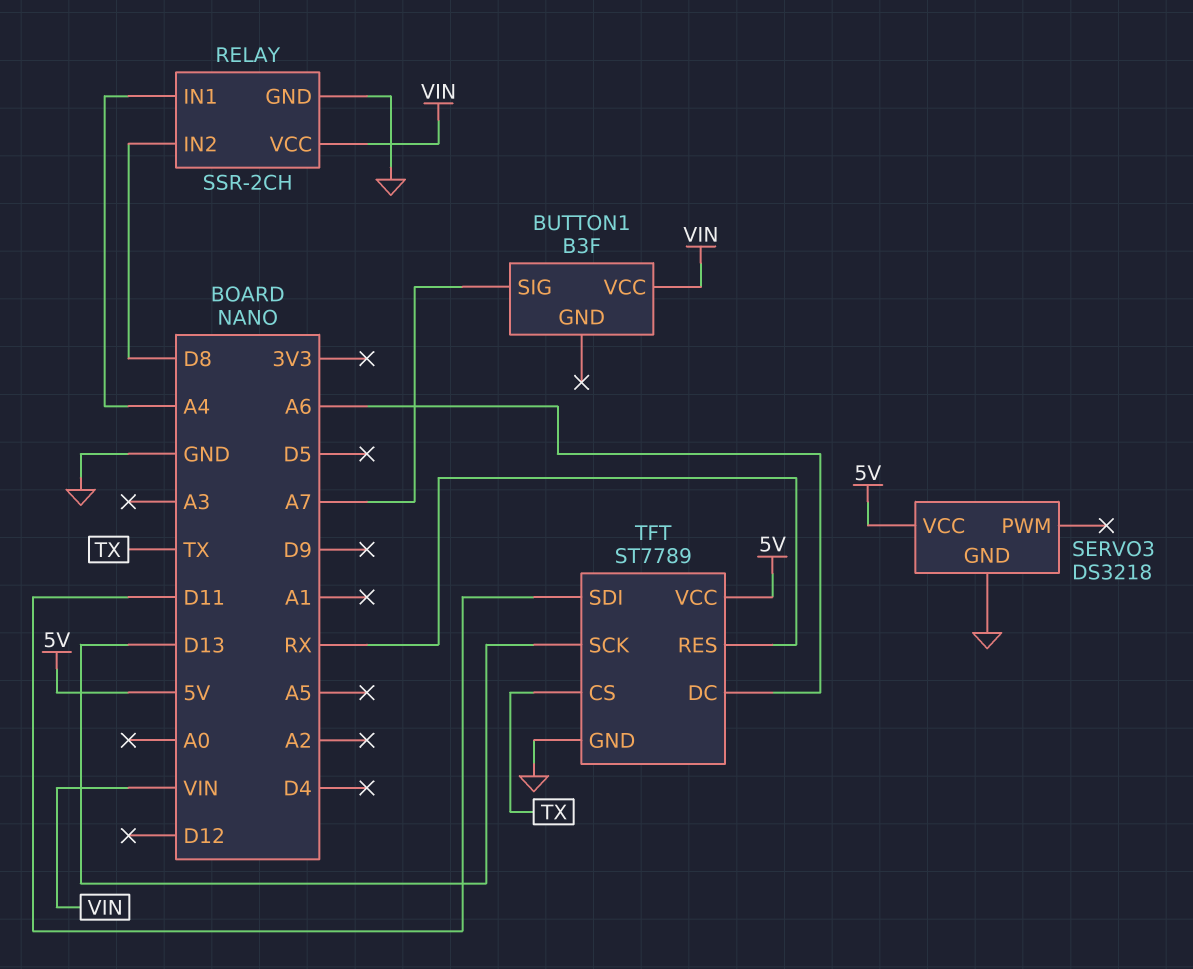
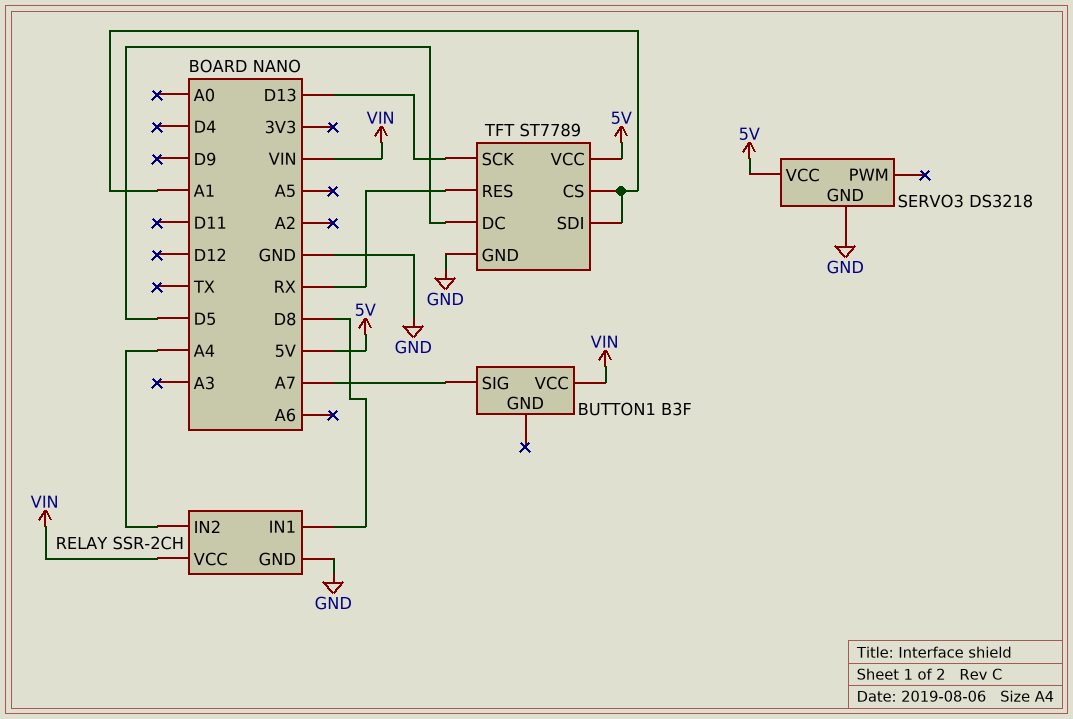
RELAY pin IN1: A4 -> D8
RELAY pin IN2: D8 -> A4
TFT pin CS: TX -> A1
TFT pin DC: A6 -> D5
TFT pin SDI: D11 -> A1

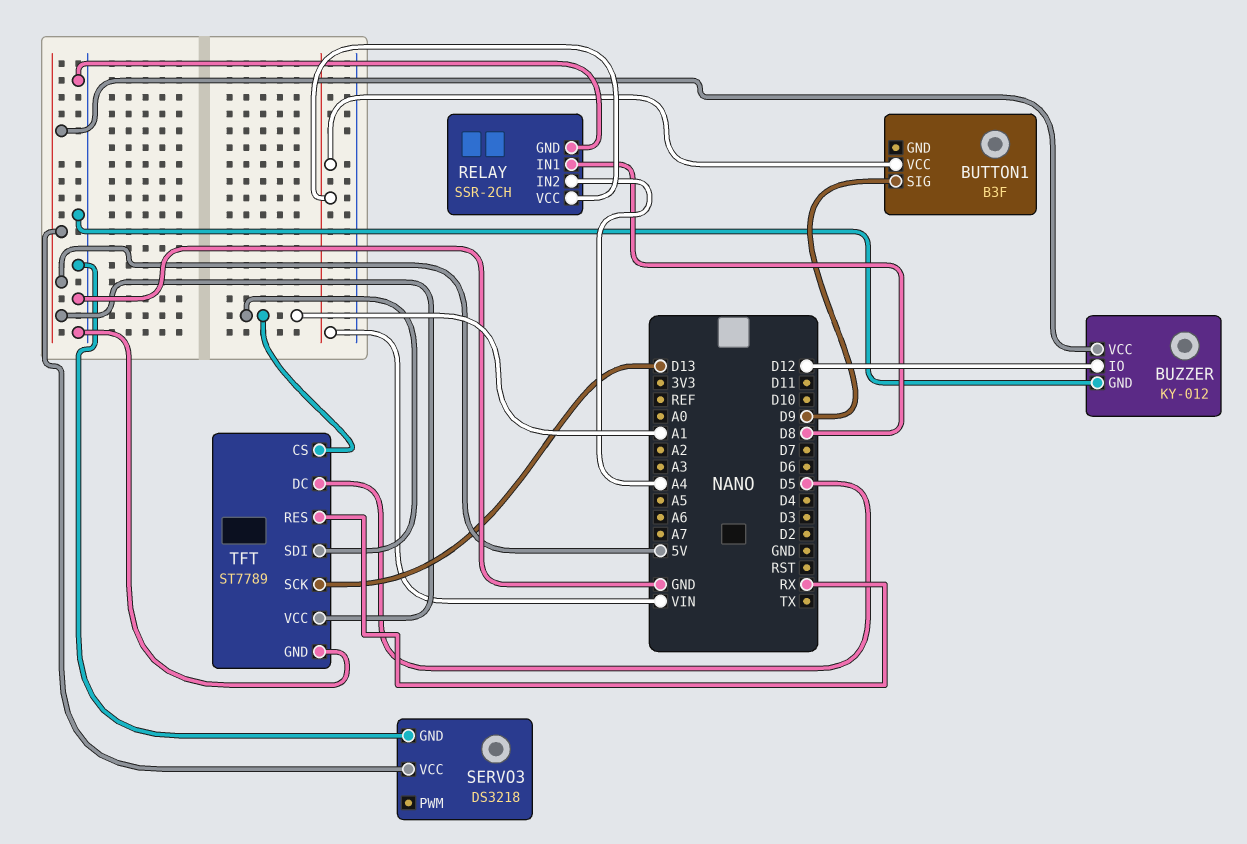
BUTTON1 pin SIG: A7 -> D9
BUZZER: none -> KY-012
BUZZER pin GND: none -> GND
BUZZER pin IO: none -> D12
BUZZER pin VCC: none -> 5V

